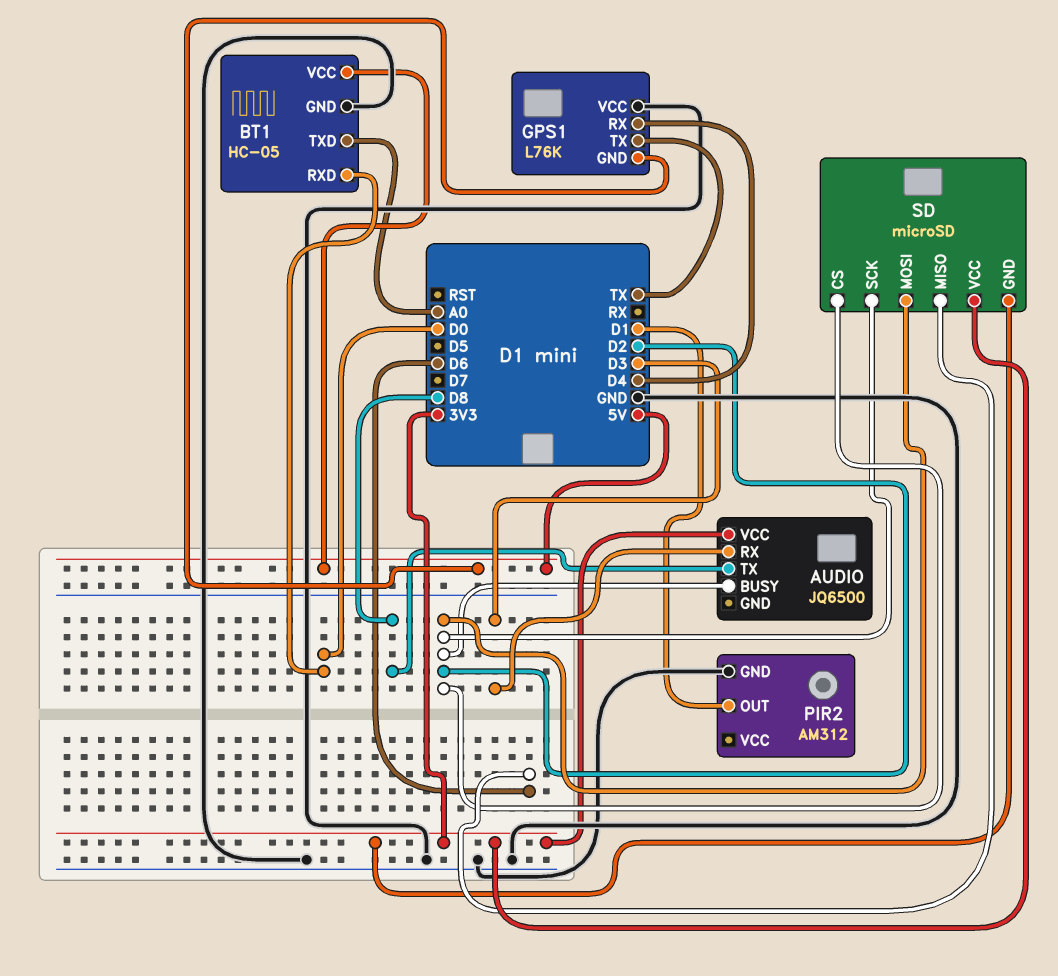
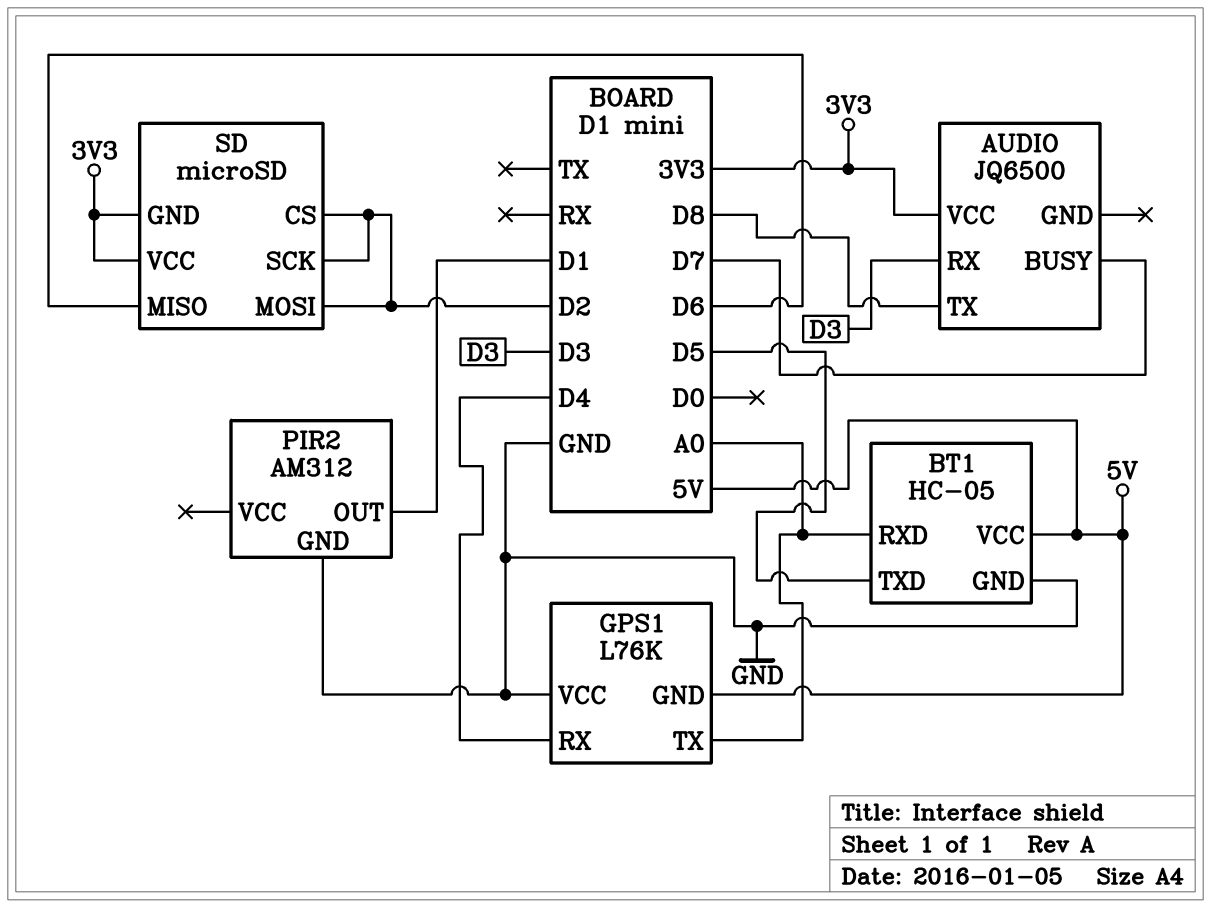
AUDIO pin BUSY: D2 -> D7
BT1 pin RXD: D0 -> A0
BT1 pin TXD: A0 -> D5
GPS1 pin TX: TX -> A0

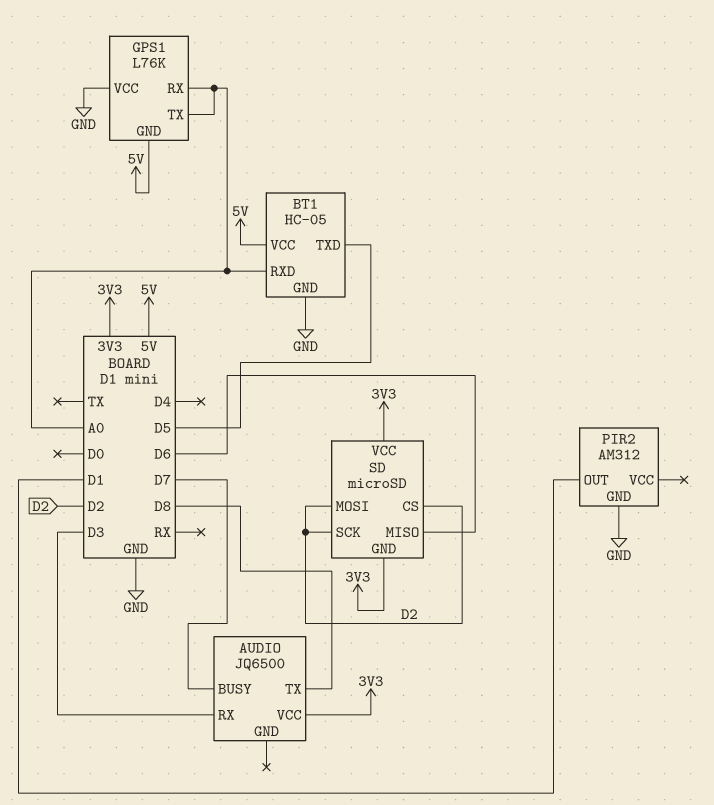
GPS1 pin RX: D4 -> A0

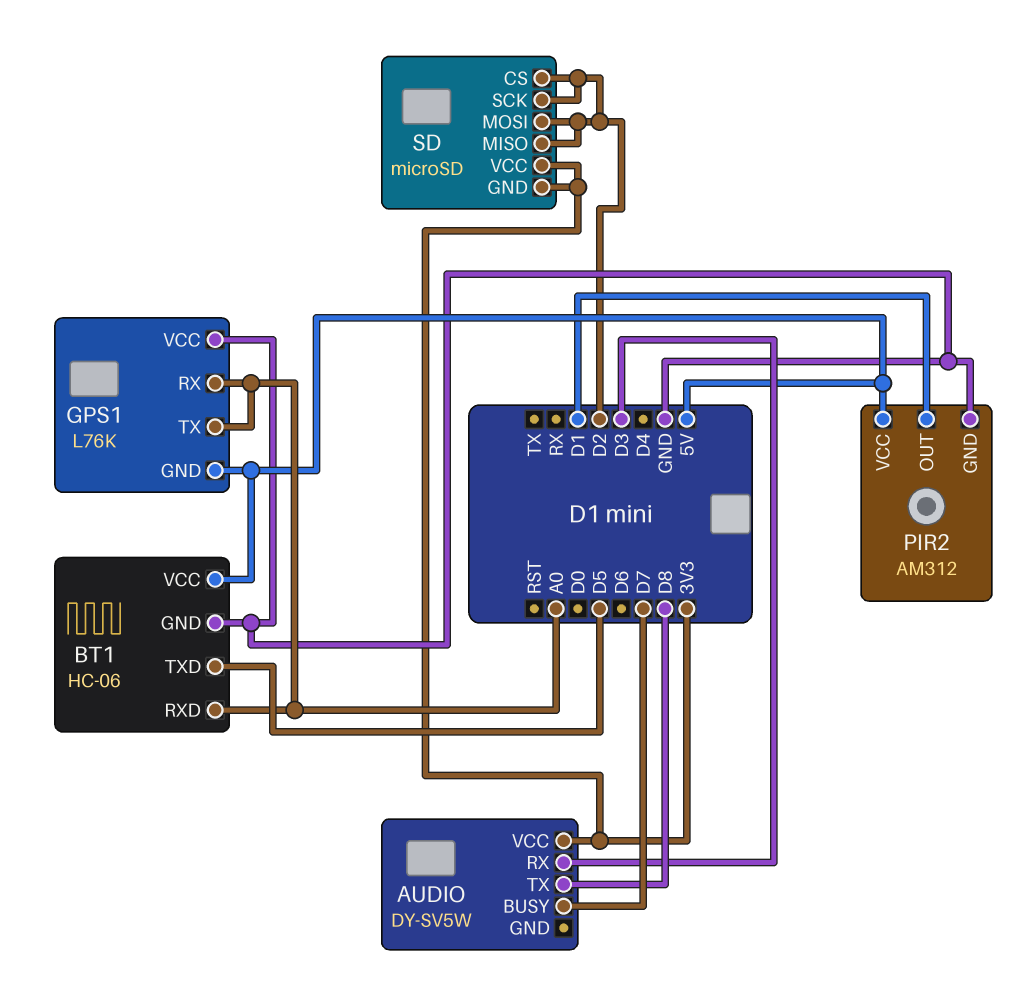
AUDIO: JQ6500 -> DY-SV5W
BT1: HC-05 -> HC-06
PIR2 pin VCC: none -> 5V
SD pin MISO: D6 -> D2

